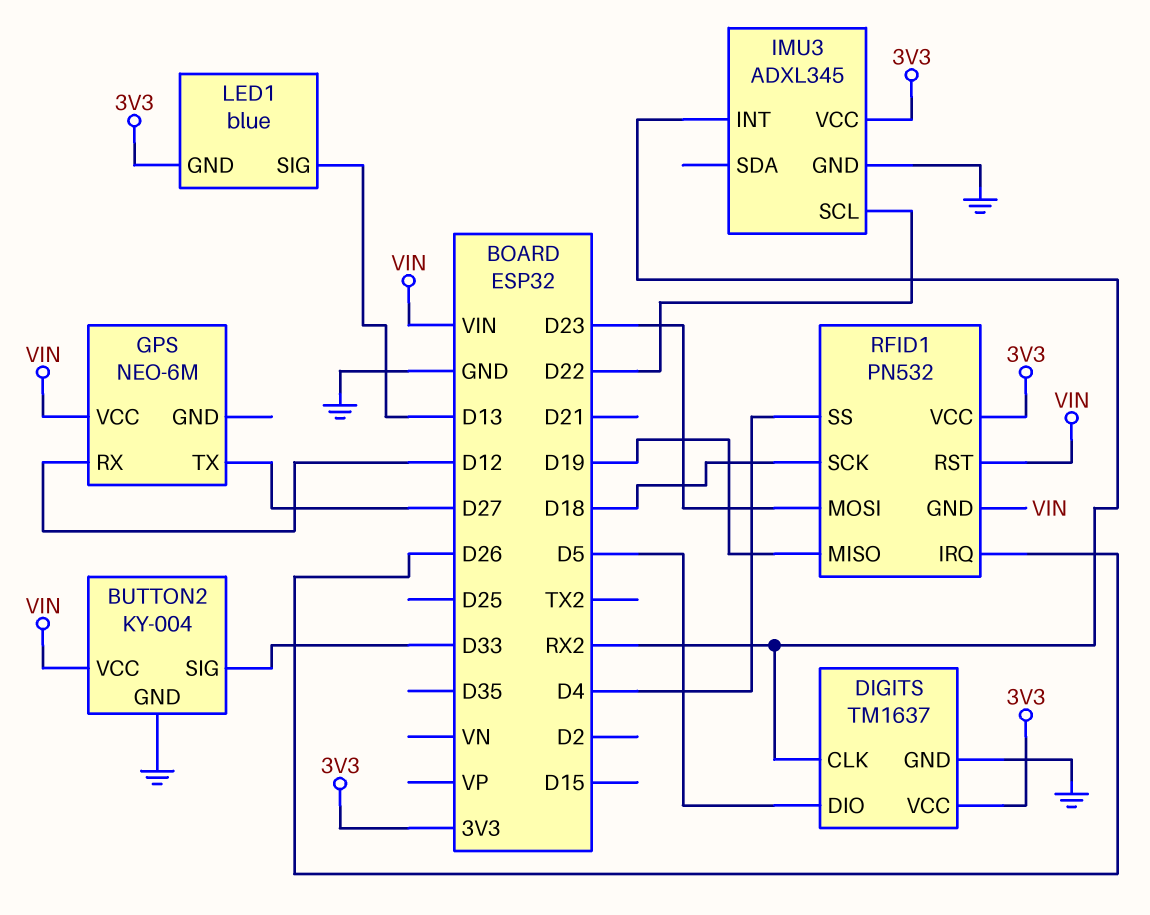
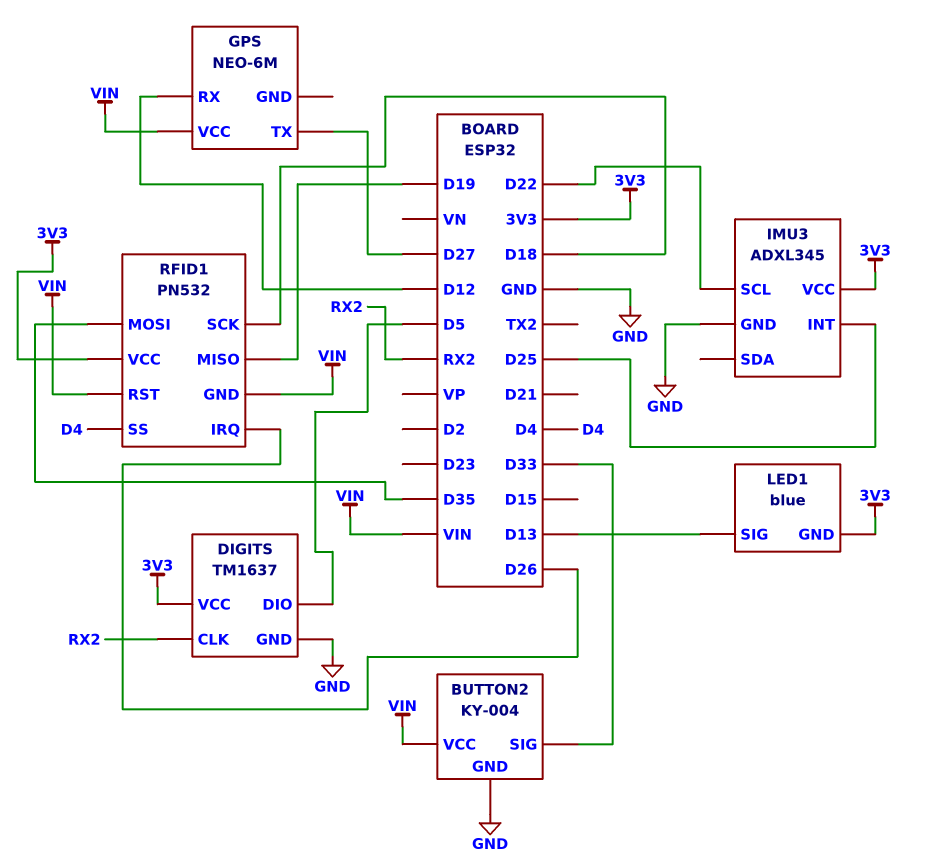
IMU3 pin INT: RX2 -> D25
RFID1 pin MOSI: D23 -> D35

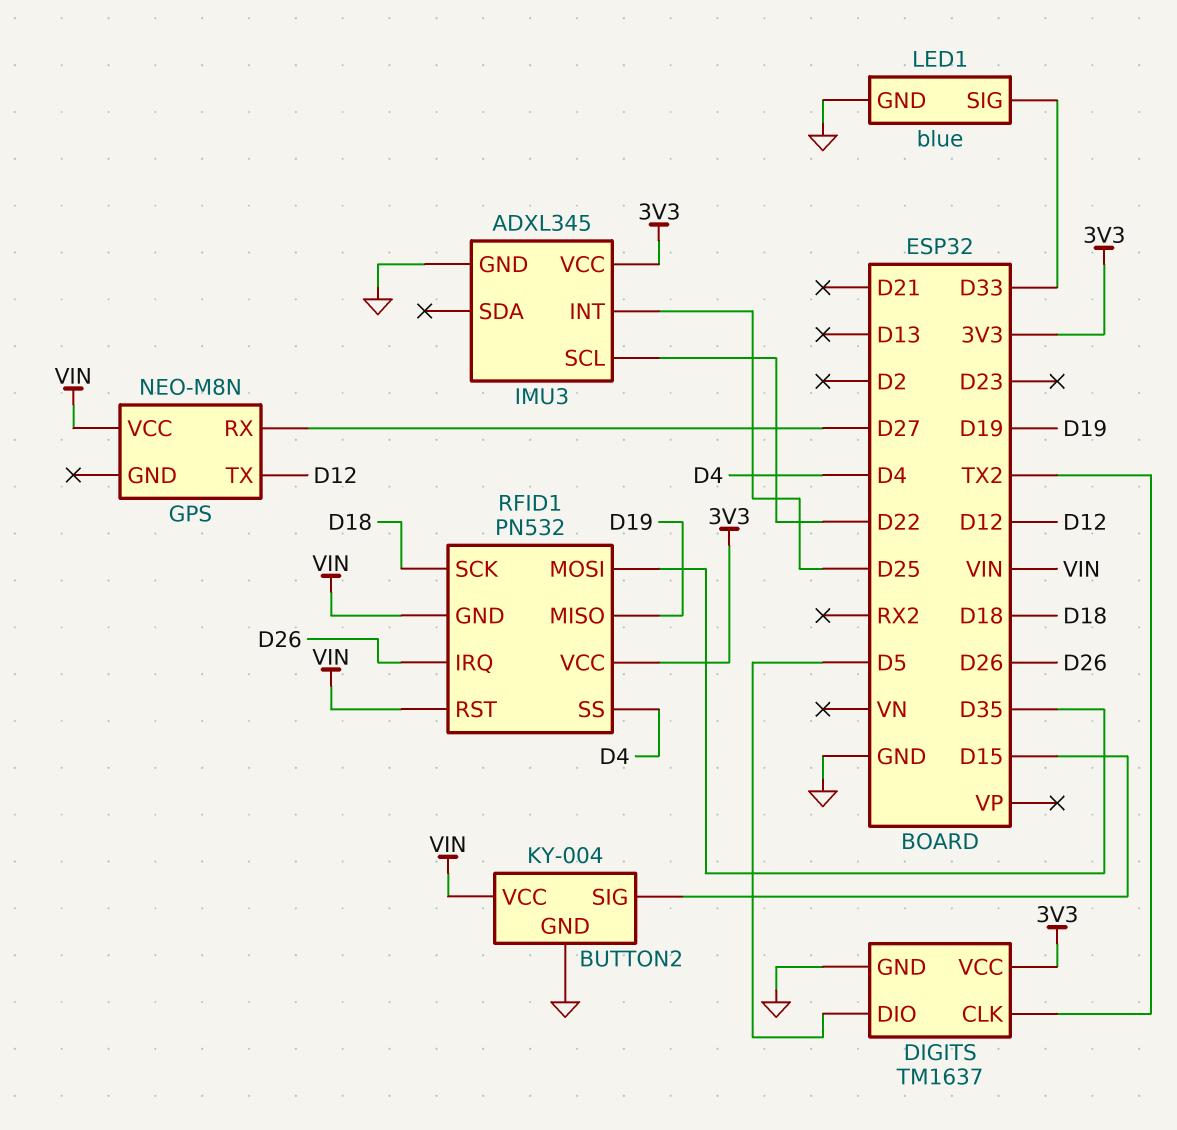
BUTTON2 pin SIG: D33 -> D15
DIGITS pin CLK: RX2 -> TX2
GPS: NEO-6M -> NEO-M8N
GPS pin RX: D12 -> D27
GPS pin TX: D27 -> D12
LED1 pin GND: 3V3 -> GND
LED1 pin SIG: D13 -> D33

